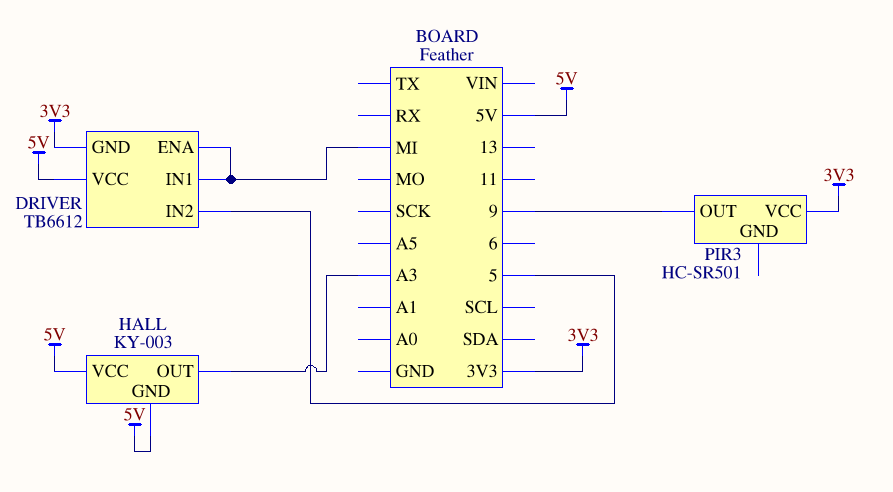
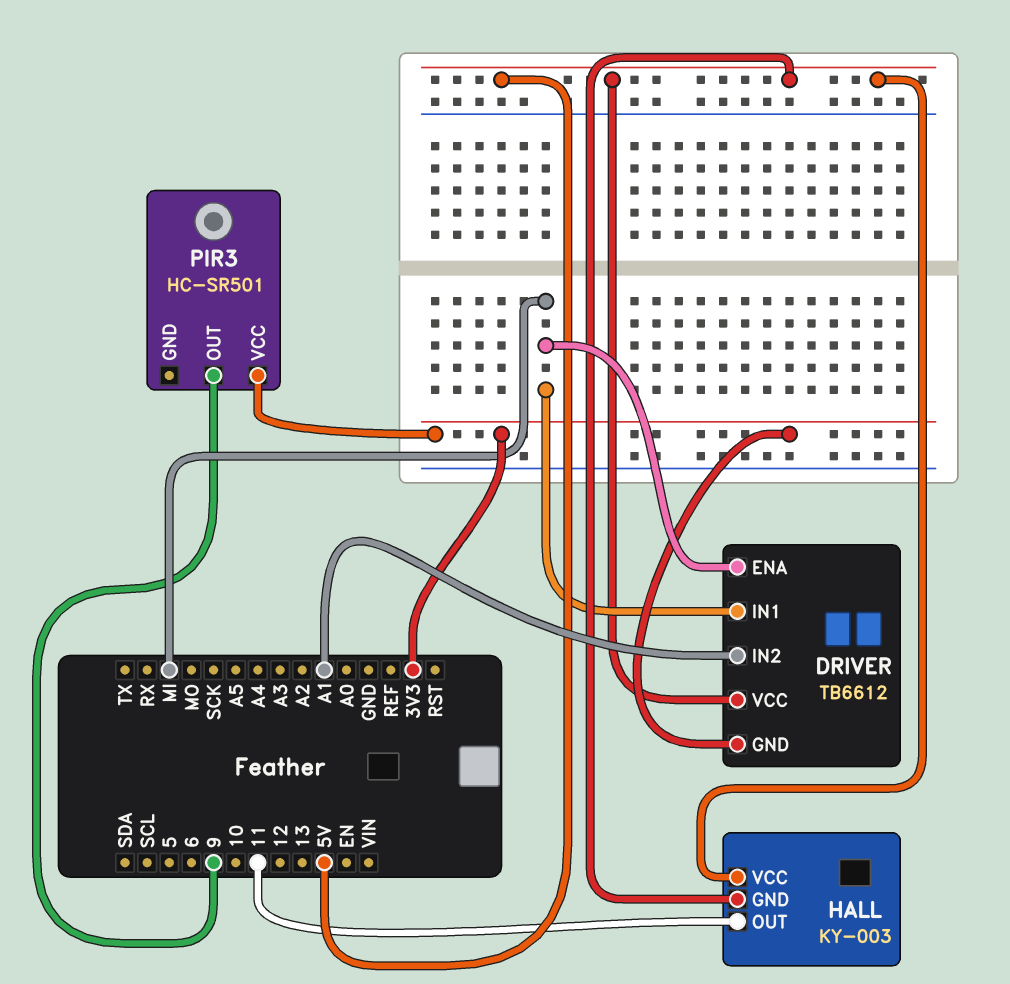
DRIVER pin IN2: 5 -> A1
HALL pin OUT: A3 -> 11

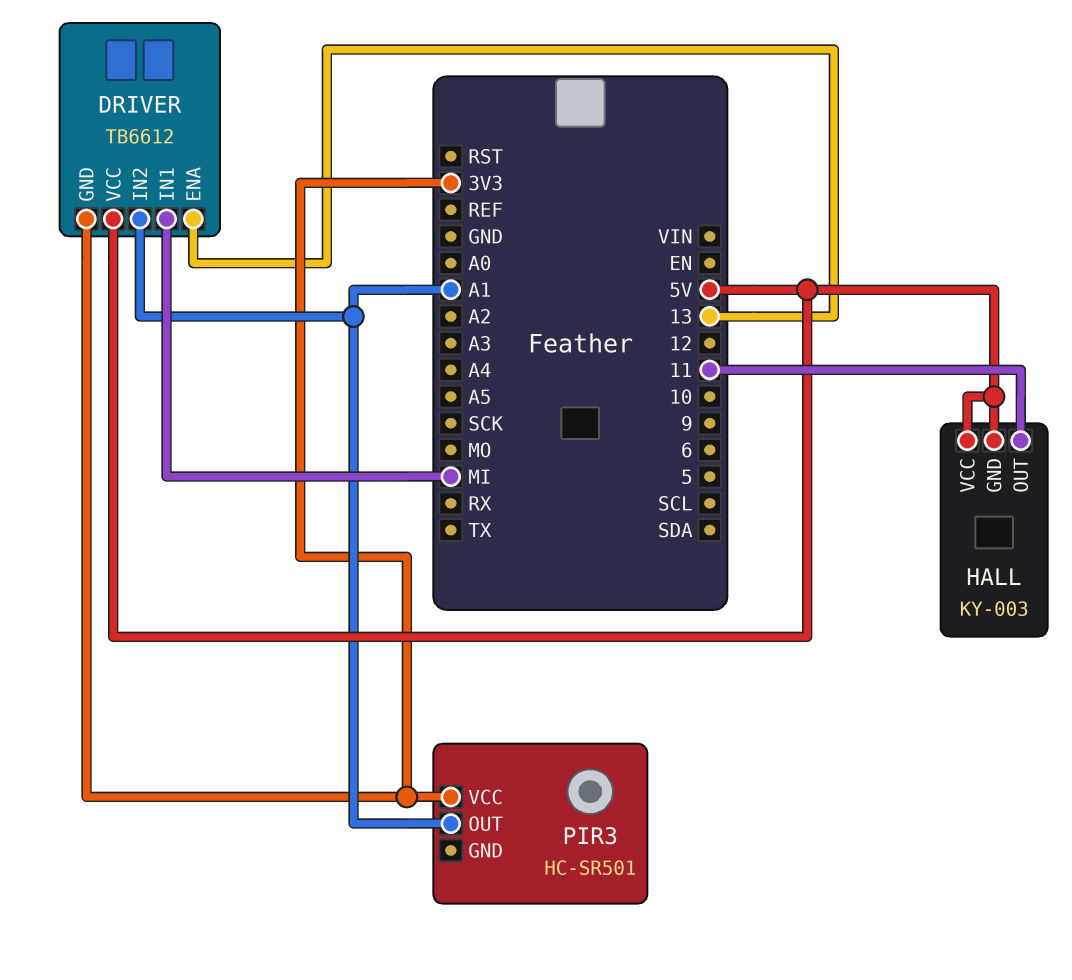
DRIVER pin ENA: MI -> 13
PIR3 pin OUT: 9 -> A1

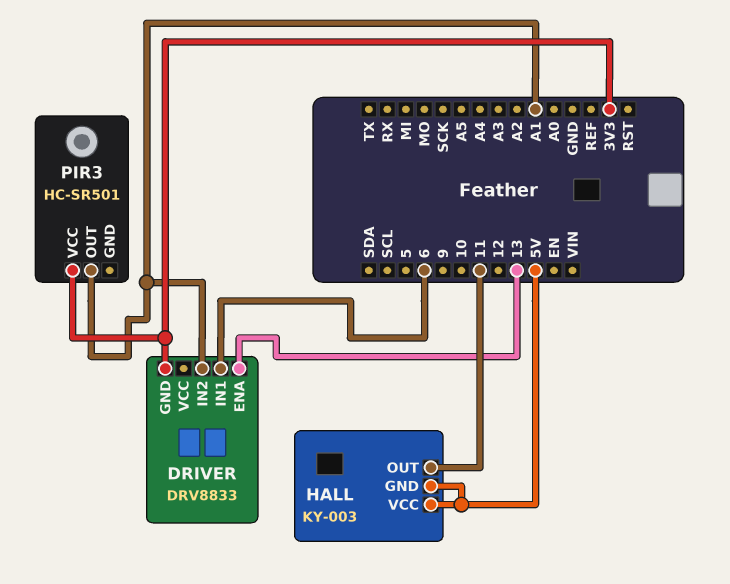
DRIVER: TB6612 -> DRV8833
DRIVER pin IN1: MI -> 6
DRIVER pin VCC: 5V -> none

